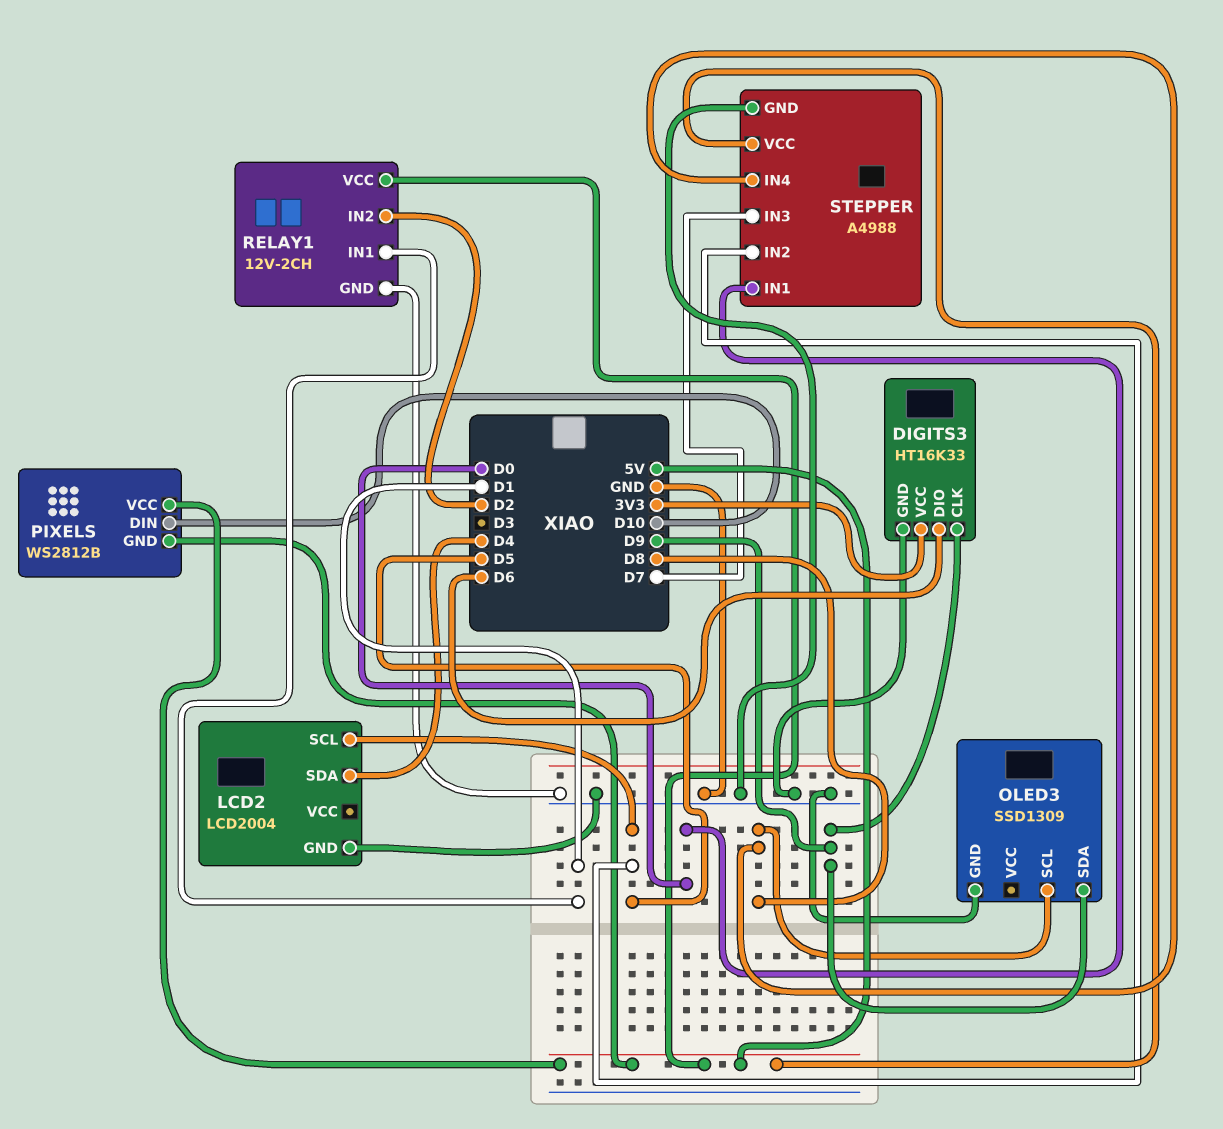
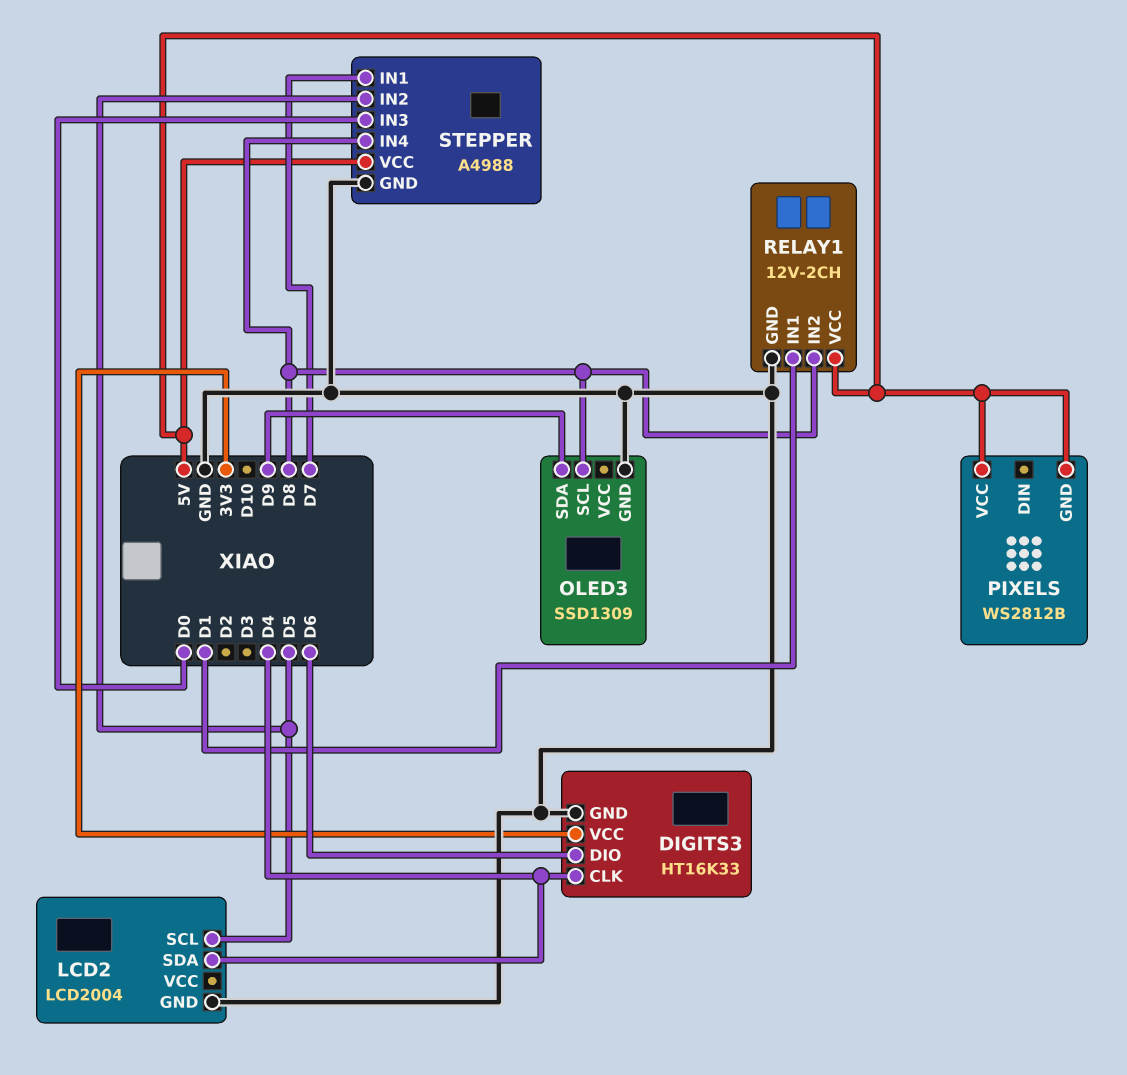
DIGITS3 pin CLK: D9 -> D4
PIXELS pin DIN: D10 -> none
RELAY1 pin IN2: D2 -> D8
STEPPER pin IN1: D0 -> D7
STEPPER pin IN3: D7 -> D0

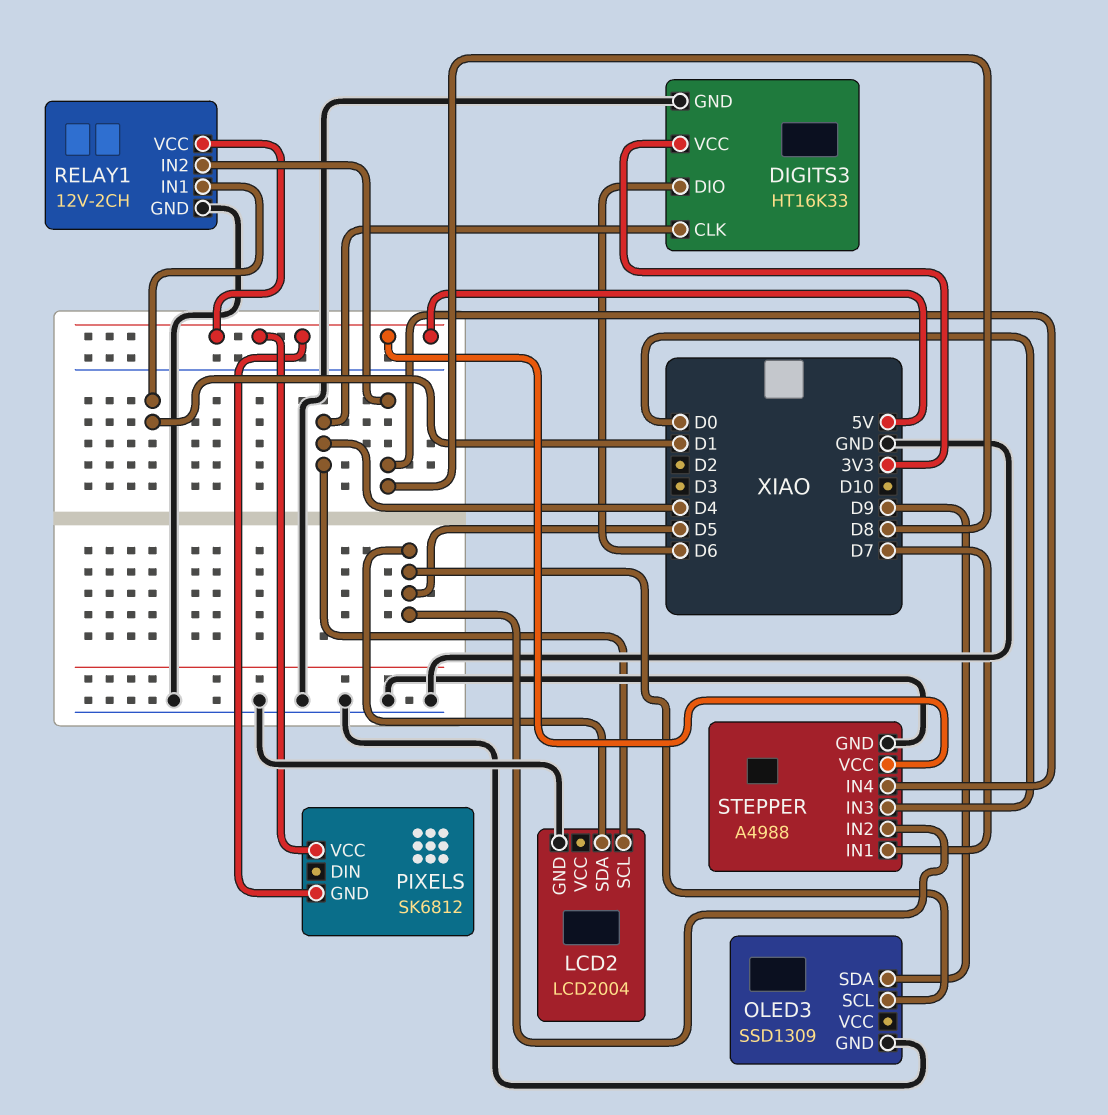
LCD2 pin SCL: D5 -> D4
LCD2 pin SDA: D4 -> D5
OLED3 pin SCL: D8 -> D5
PIXELS: WS2812B -> SK6812

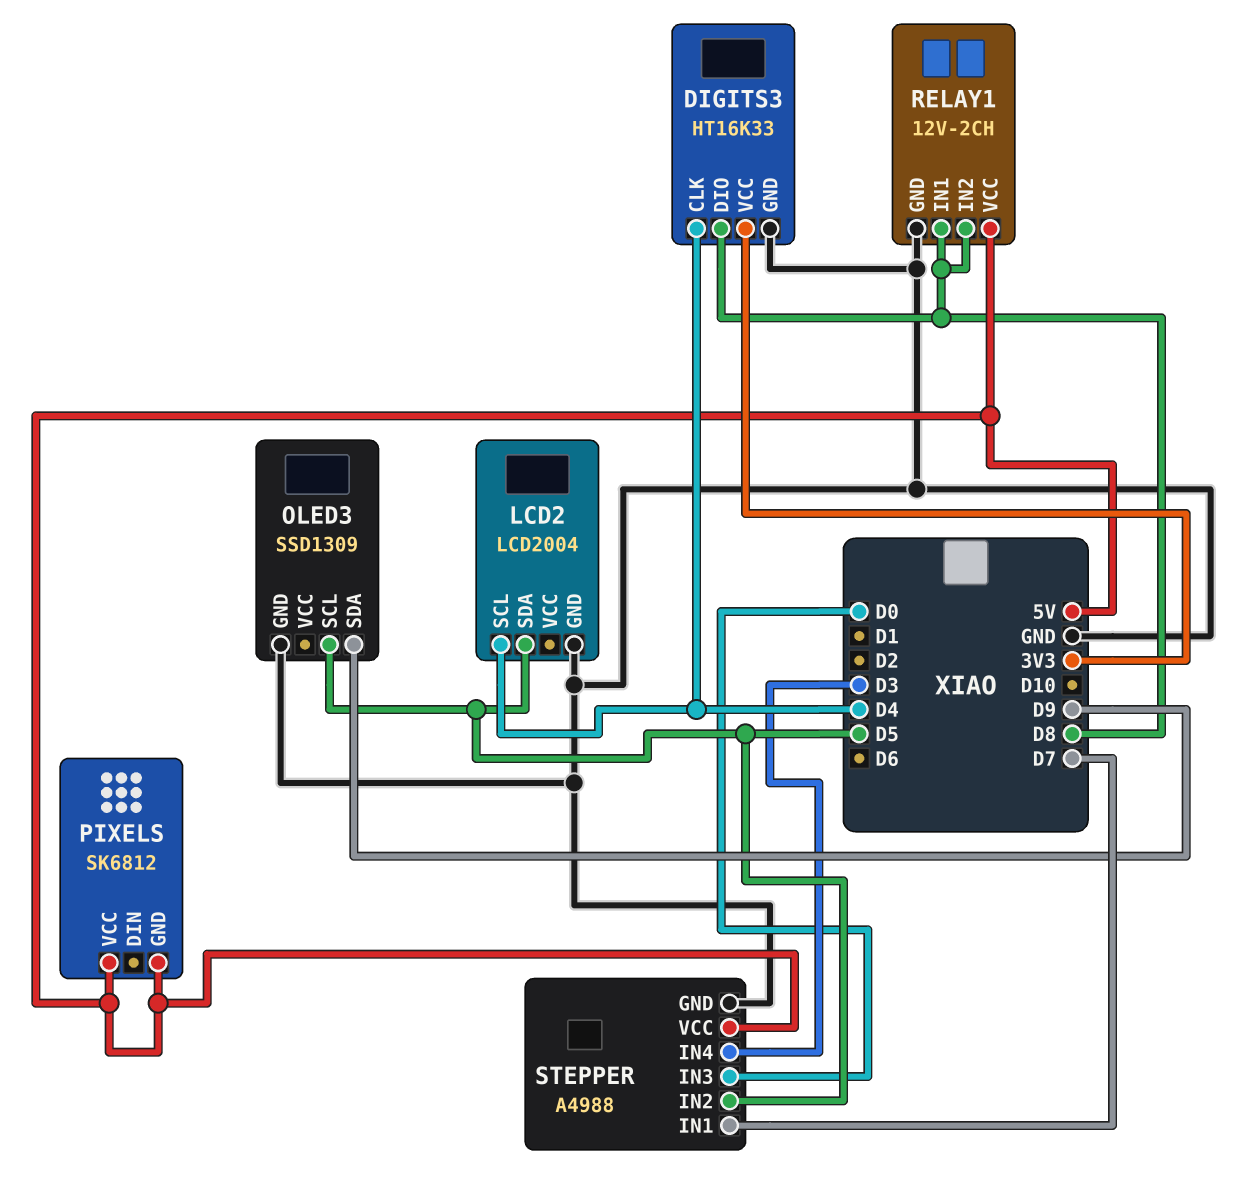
DIGITS3 pin DIO: D6 -> D8
RELAY1 pin IN1: D1 -> D8
STEPPER pin IN4: D8 -> D3

